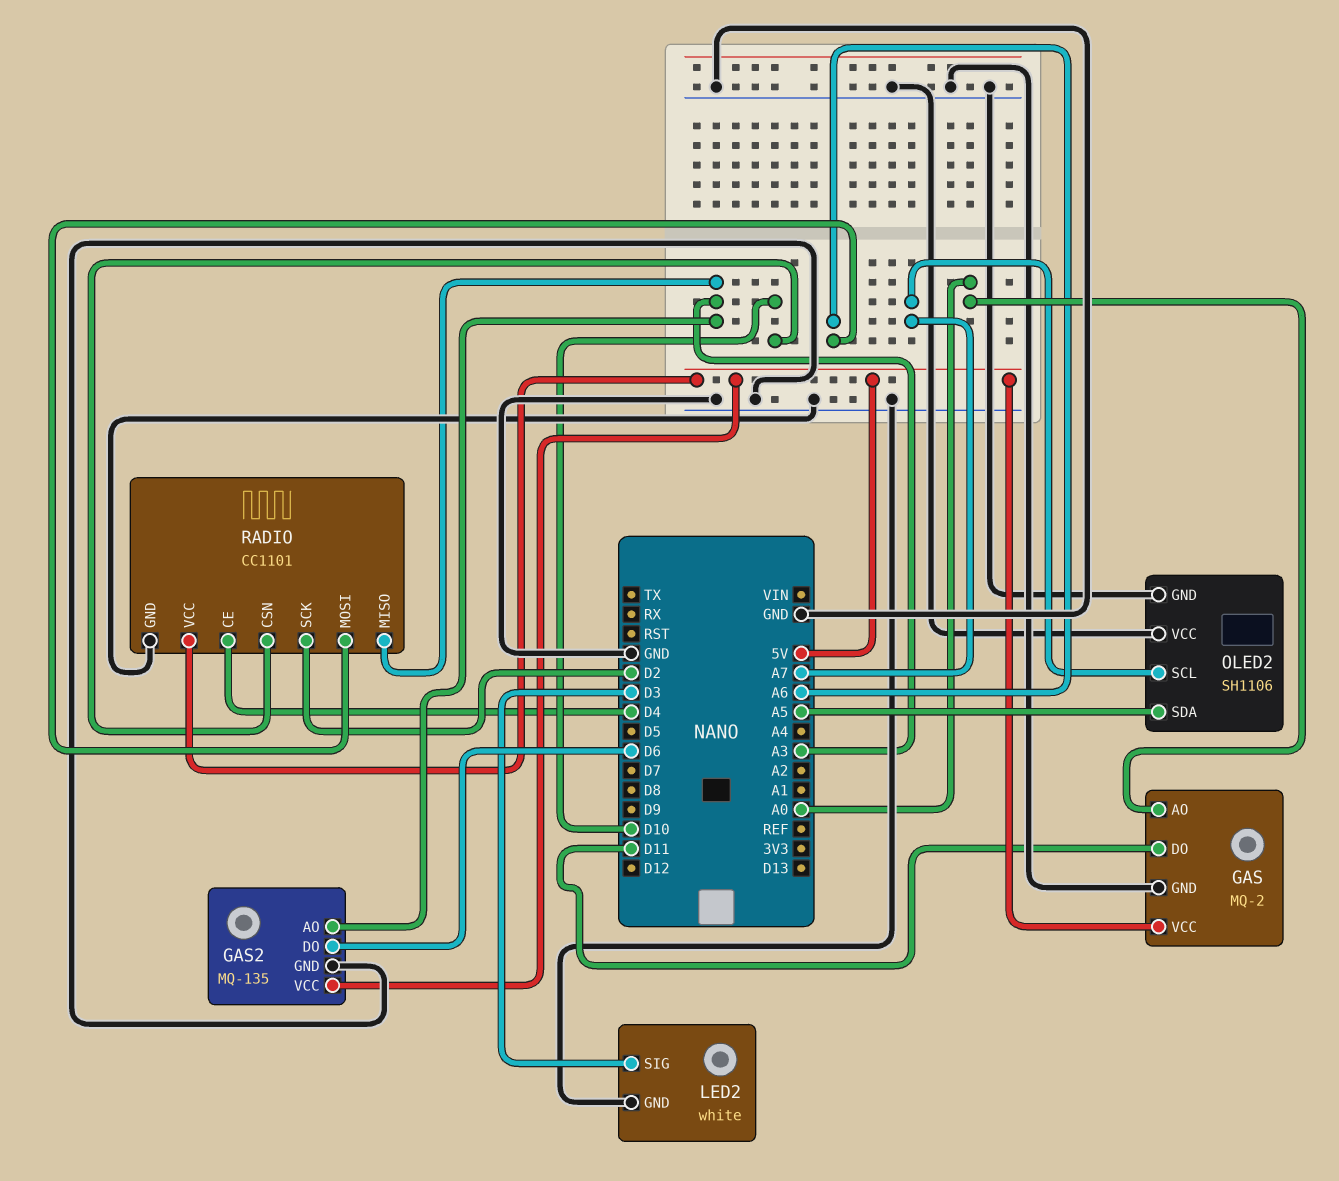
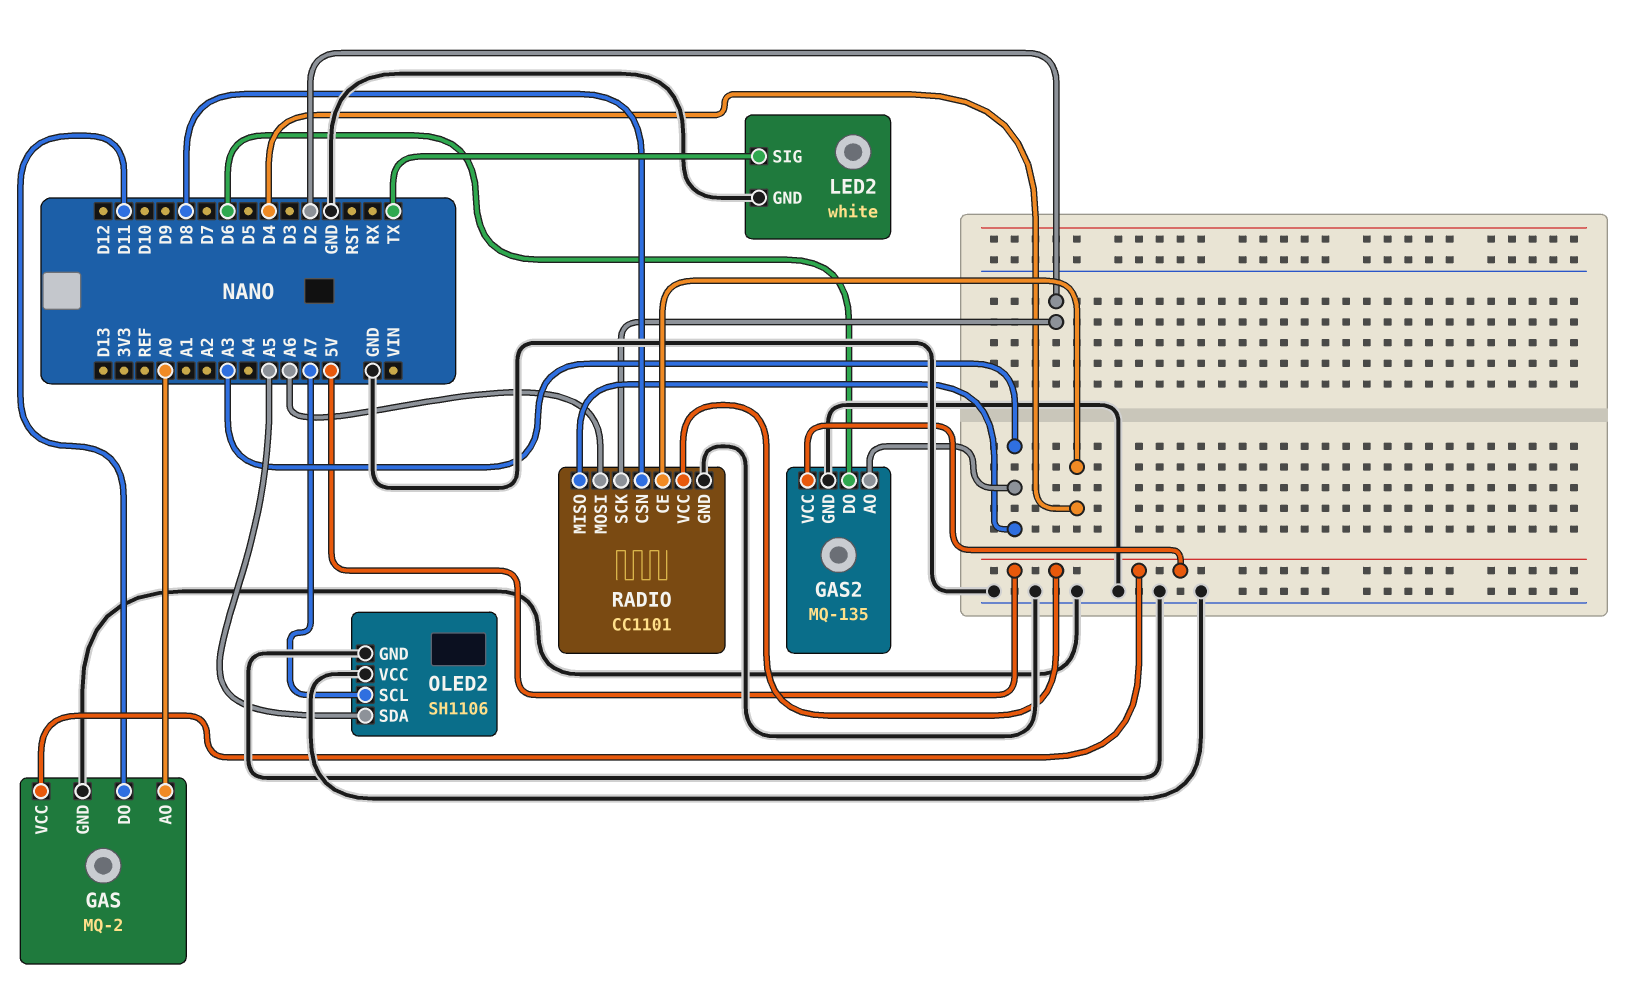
LED2 pin SIG: D3 -> TX
RADIO pin CSN: D10 -> D8

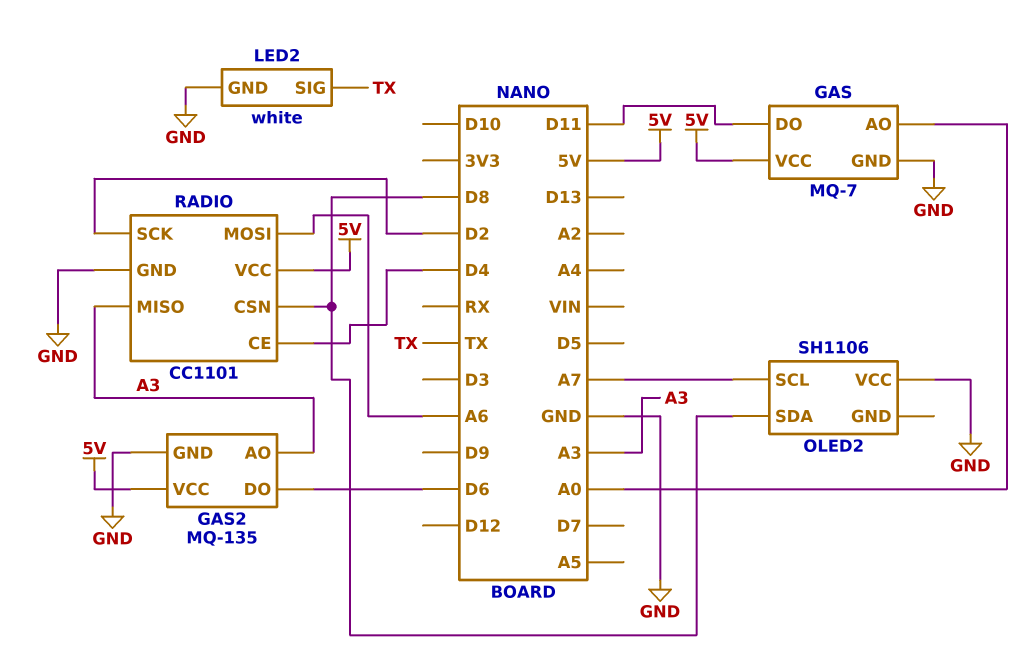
GAS: MQ-2 -> MQ-7
OLED2 pin GND: GND -> none
OLED2 pin SDA: A5 -> D8

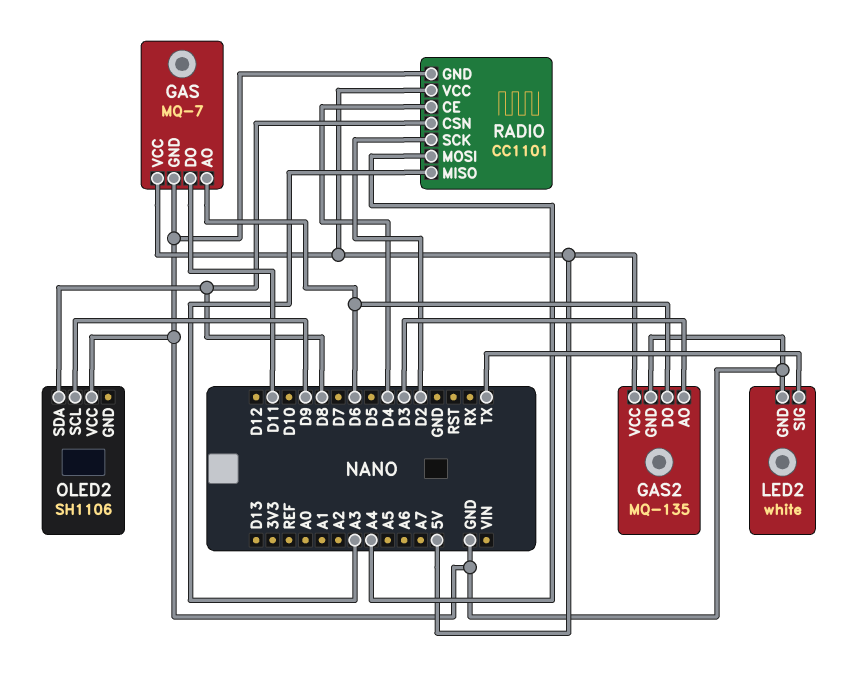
GAS pin AO: A0 -> D6
GAS2 pin AO: A3 -> D3
OLED2 pin SCL: A7 -> D9
RADIO pin MOSI: A6 -> A4

